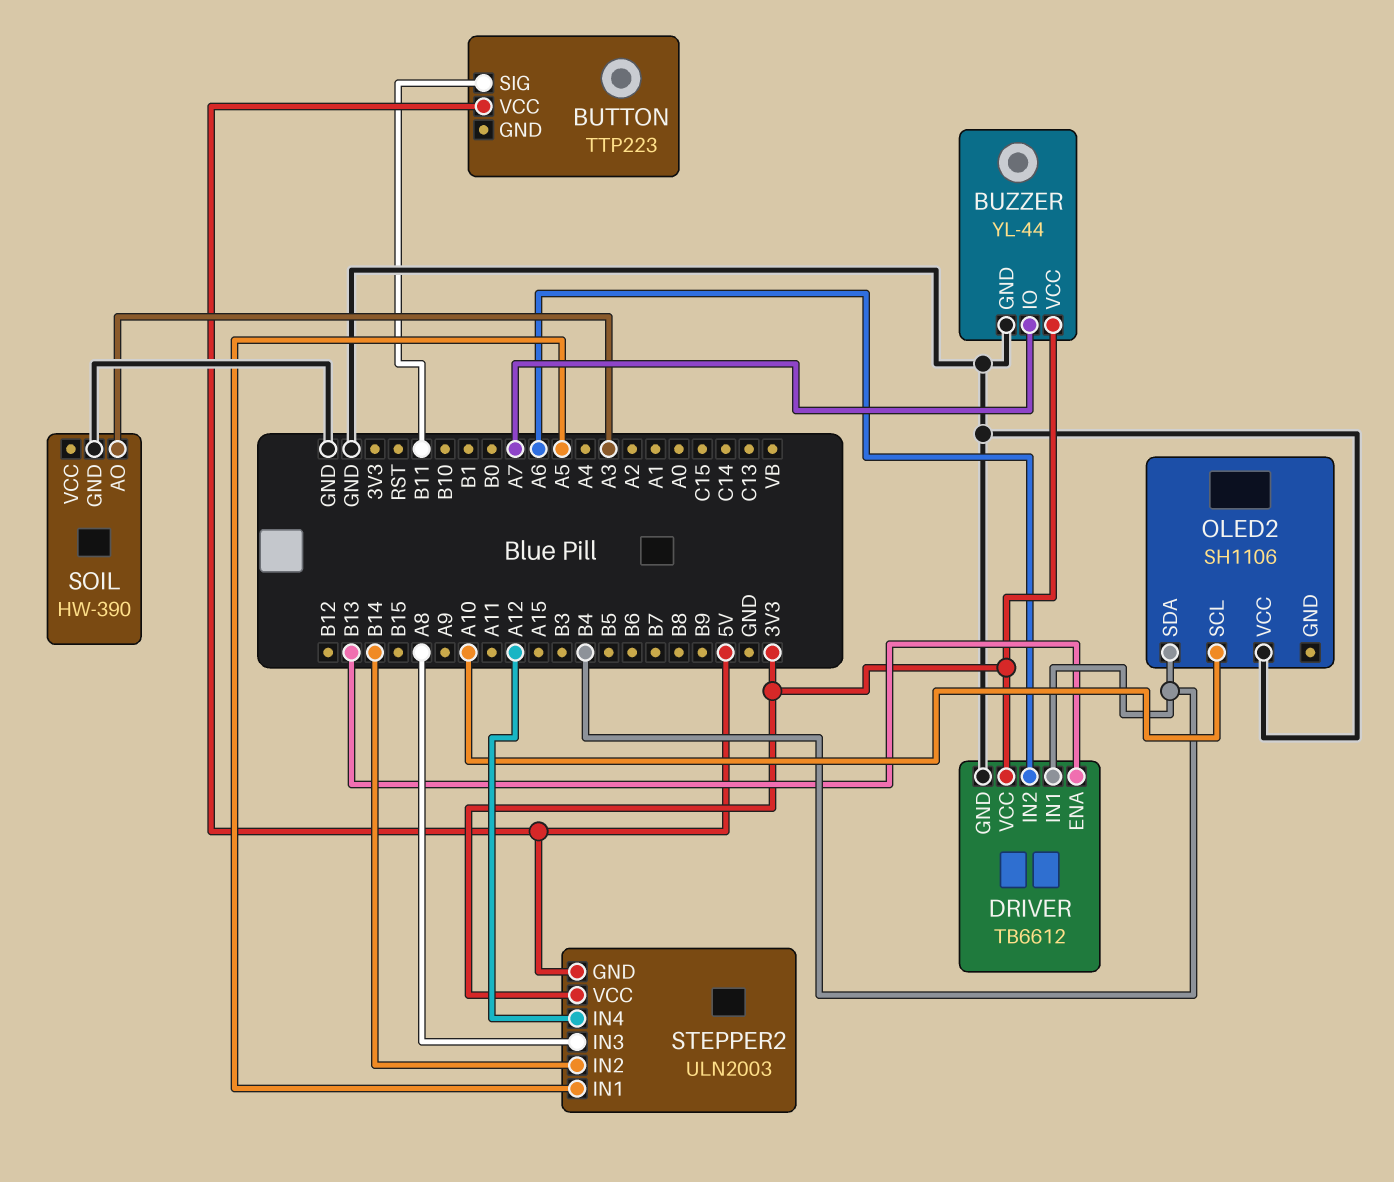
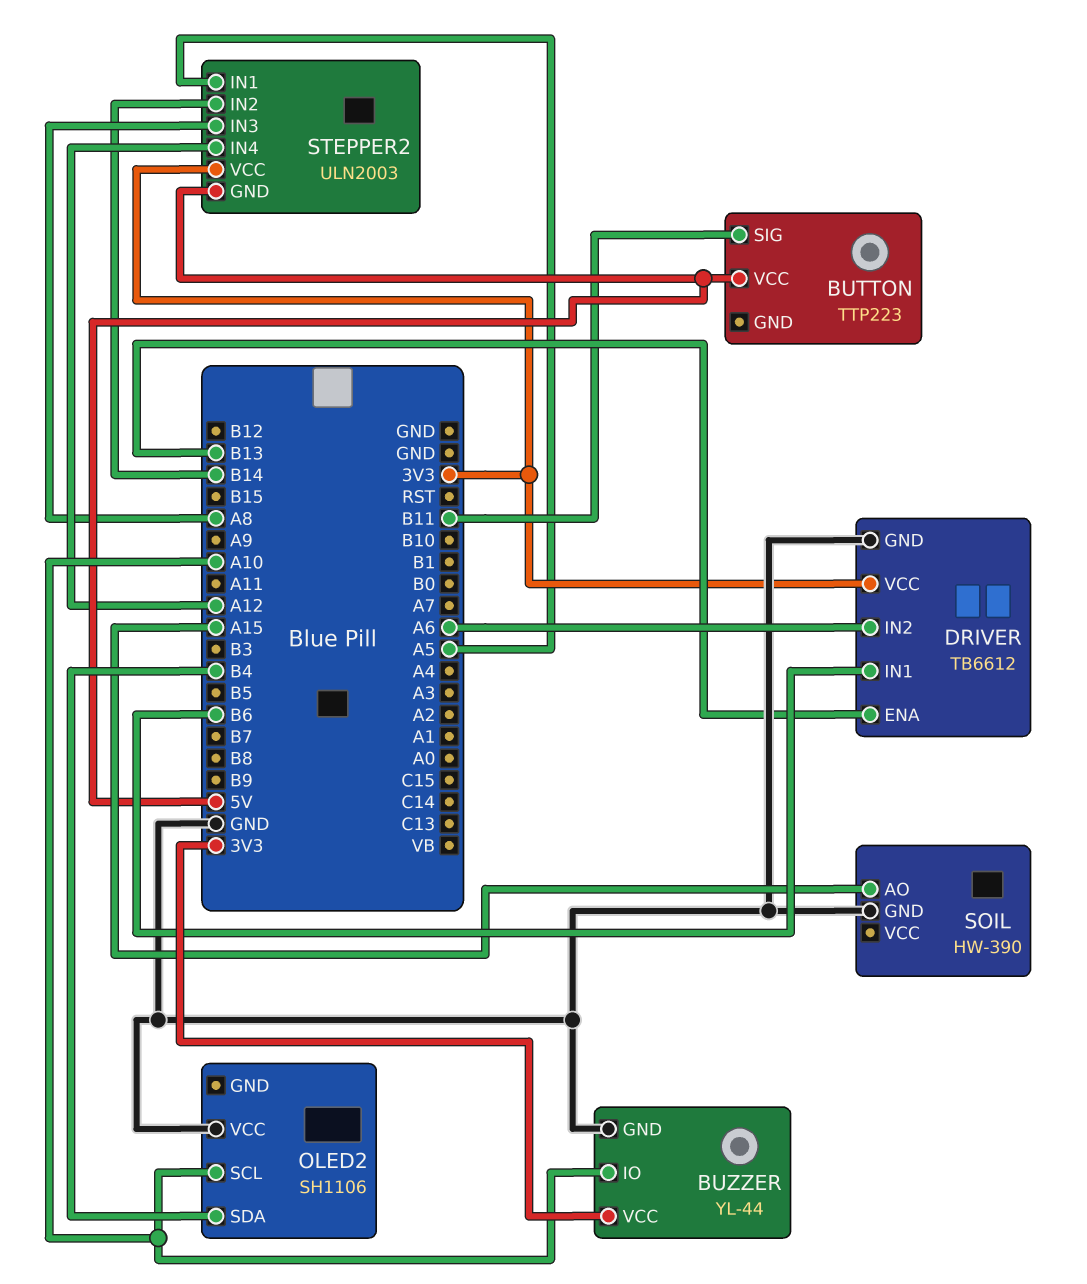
BUZZER pin IO: A7 -> A10
DRIVER pin IN1: B4 -> B6
SOIL pin AO: A3 -> A15

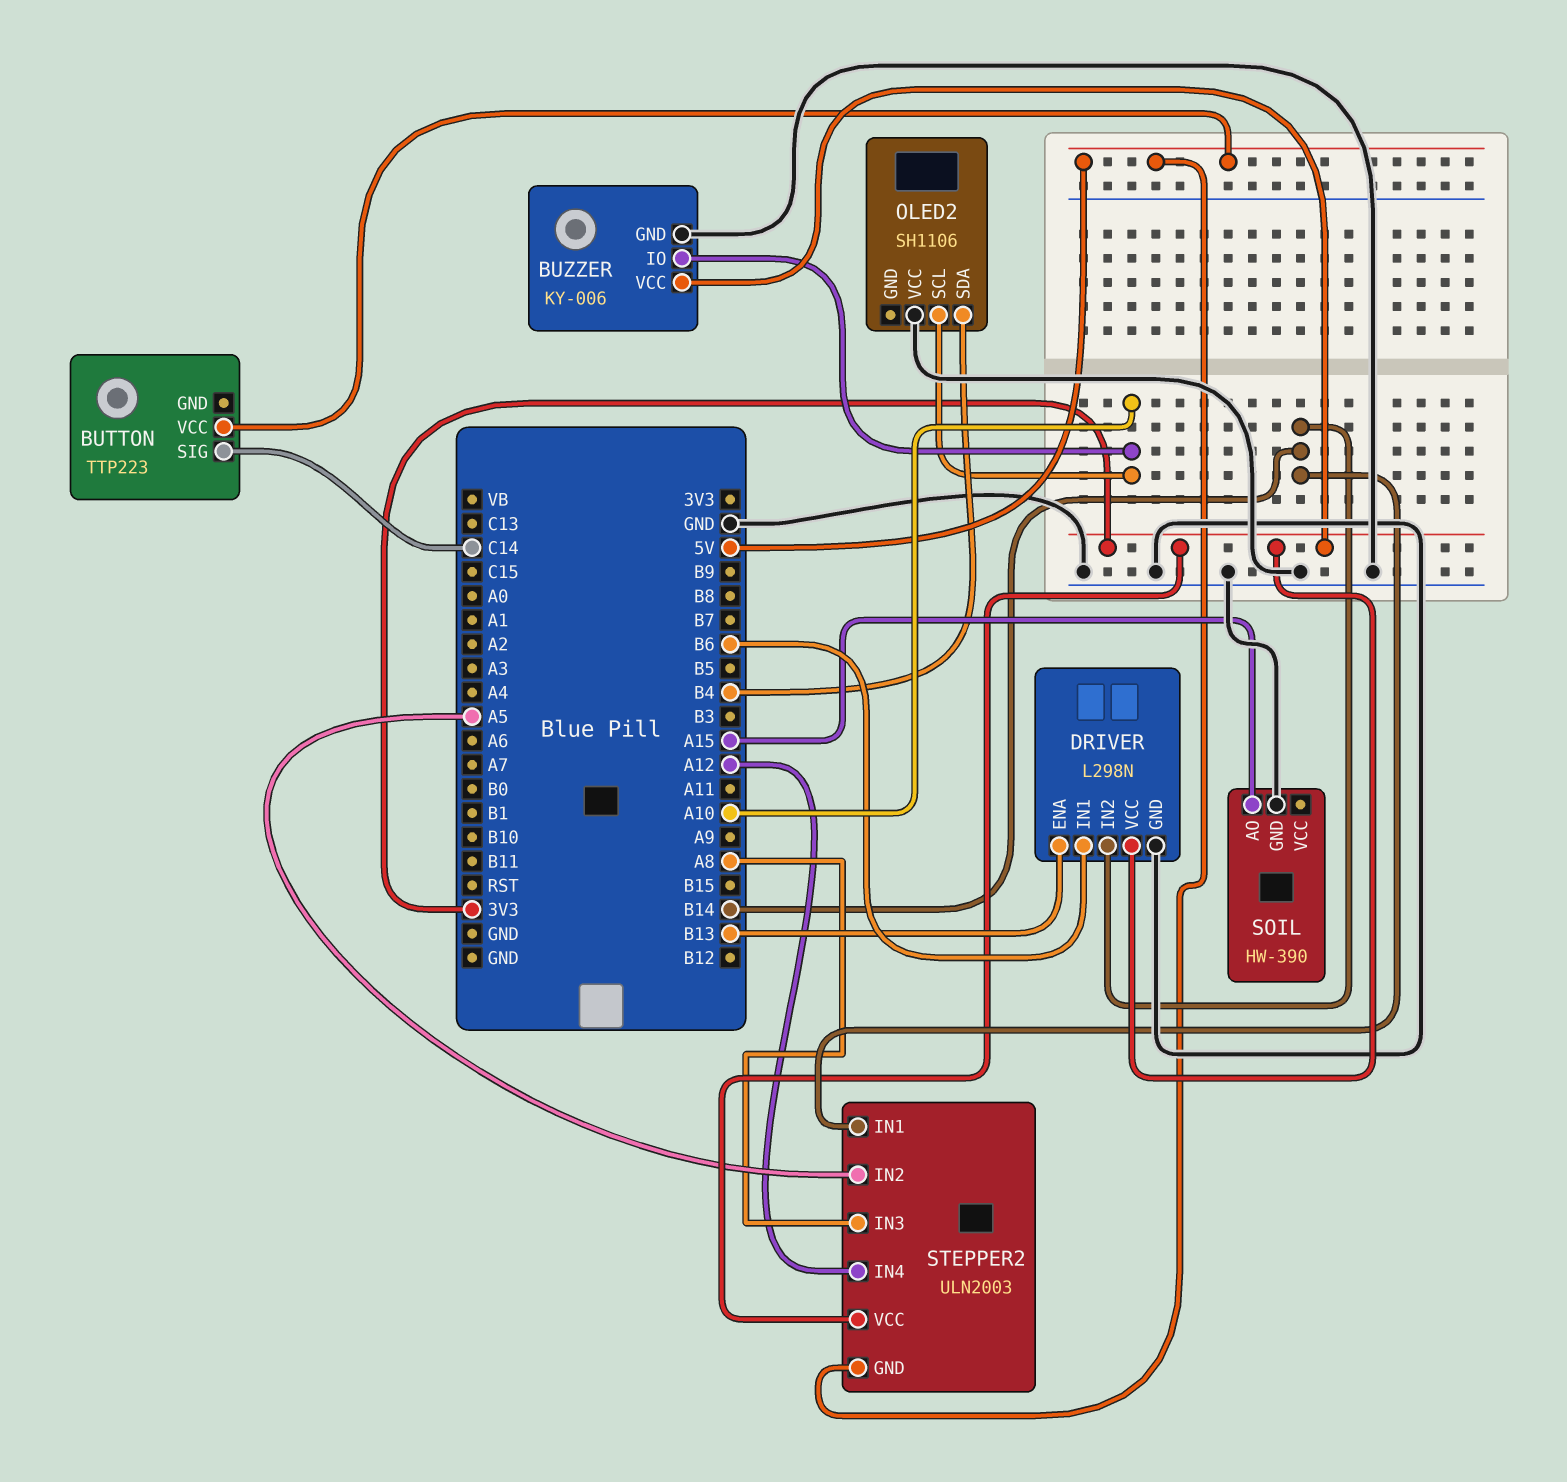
BUTTON pin SIG: B11 -> C14
BUZZER: YL-44 -> KY-006
DRIVER: TB6612 -> L298N
DRIVER pin IN2: A6 -> B14
STEPPER2 pin IN1: A5 -> B14
STEPPER2 pin IN2: B14 -> A5

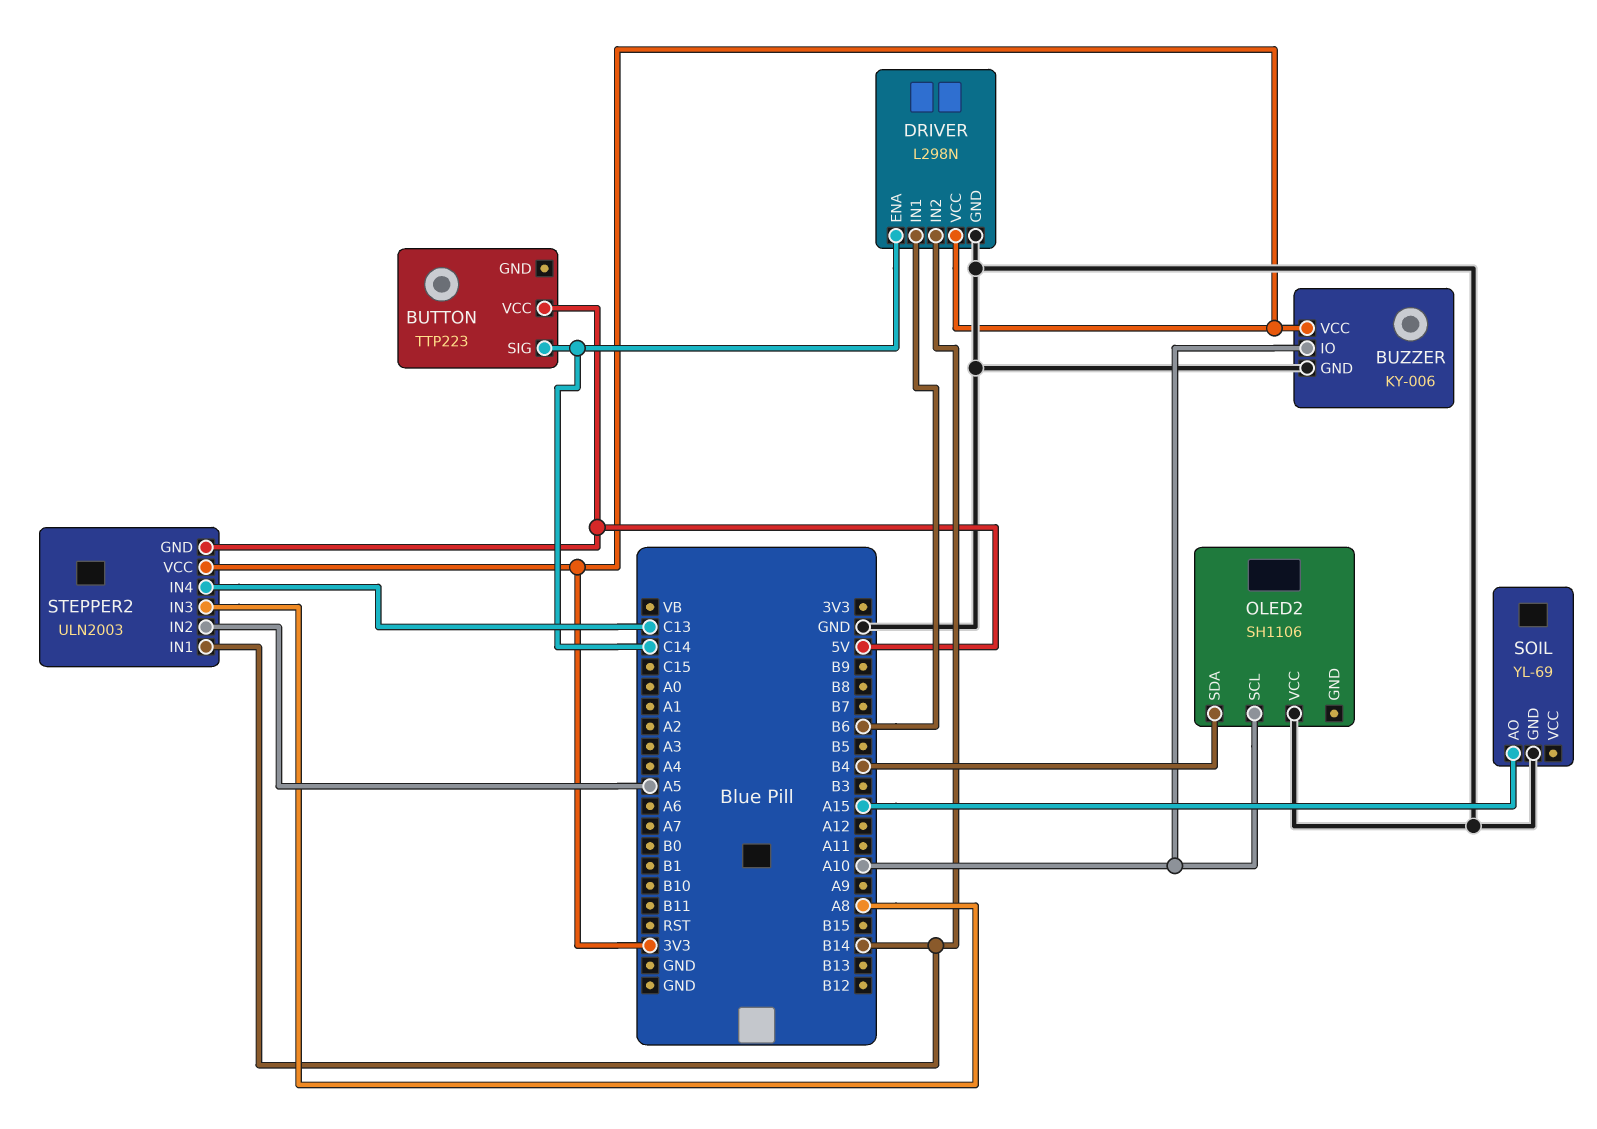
DRIVER pin ENA: B13 -> C14
SOIL: HW-390 -> YL-69
STEPPER2 pin IN4: A12 -> C13

